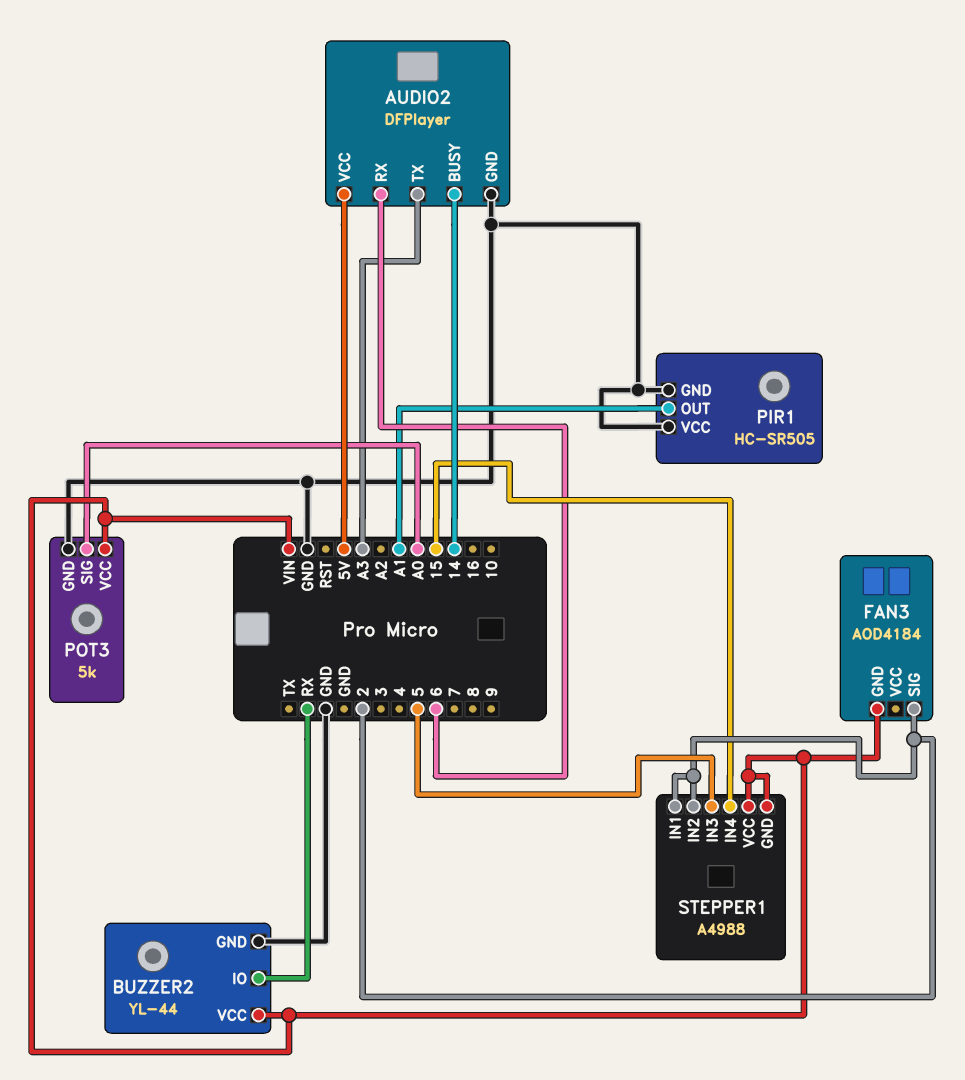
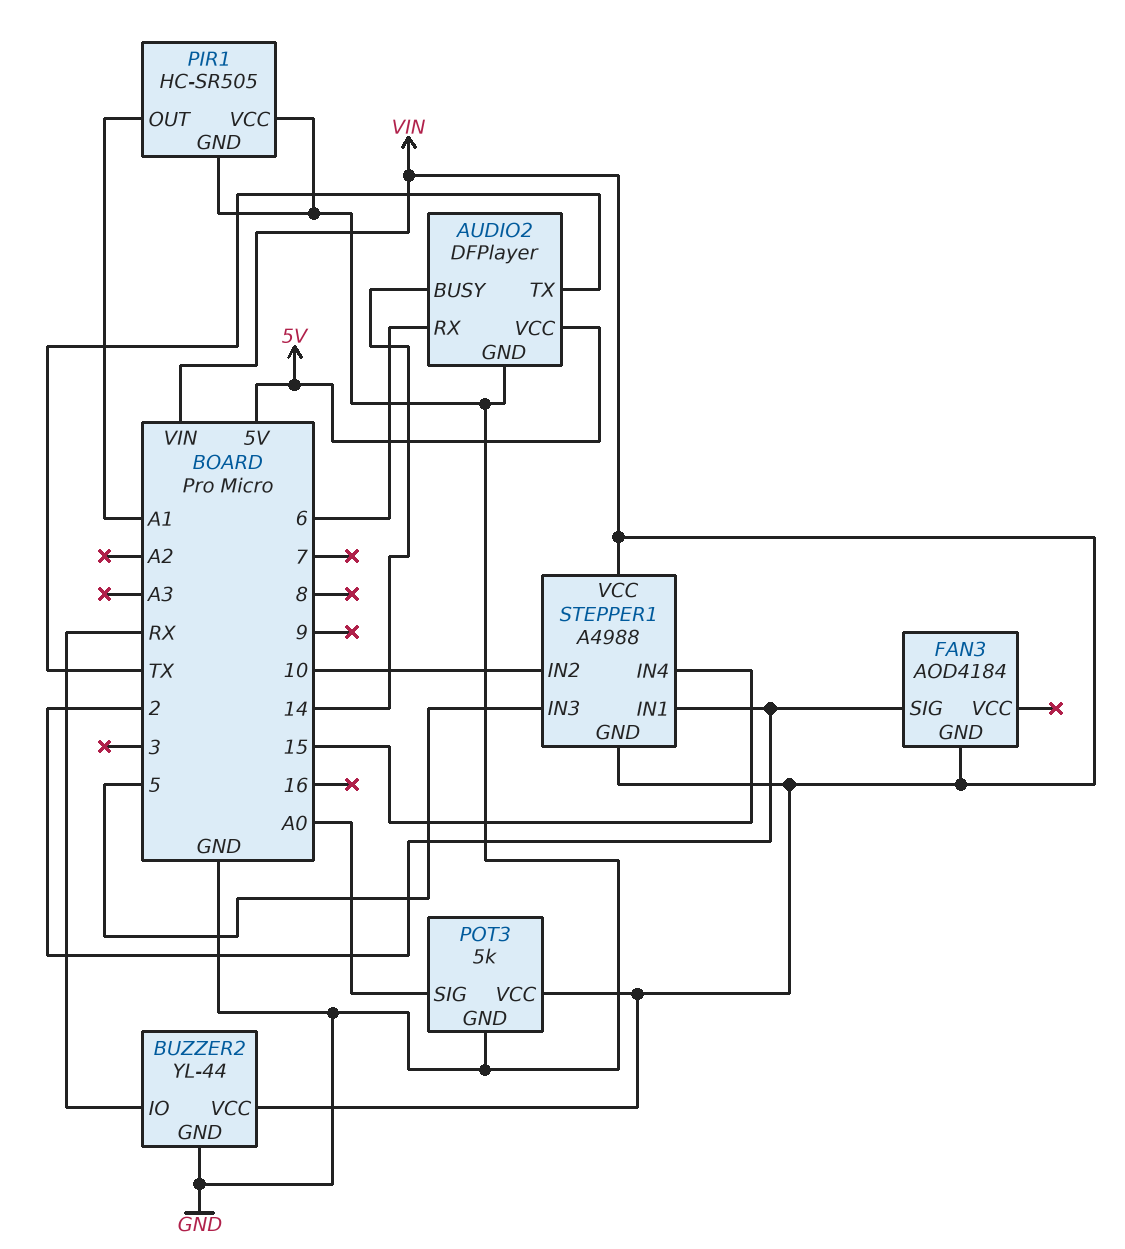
AUDIO2 pin TX: A3 -> TX
STEPPER1 pin IN2: 2 -> 10

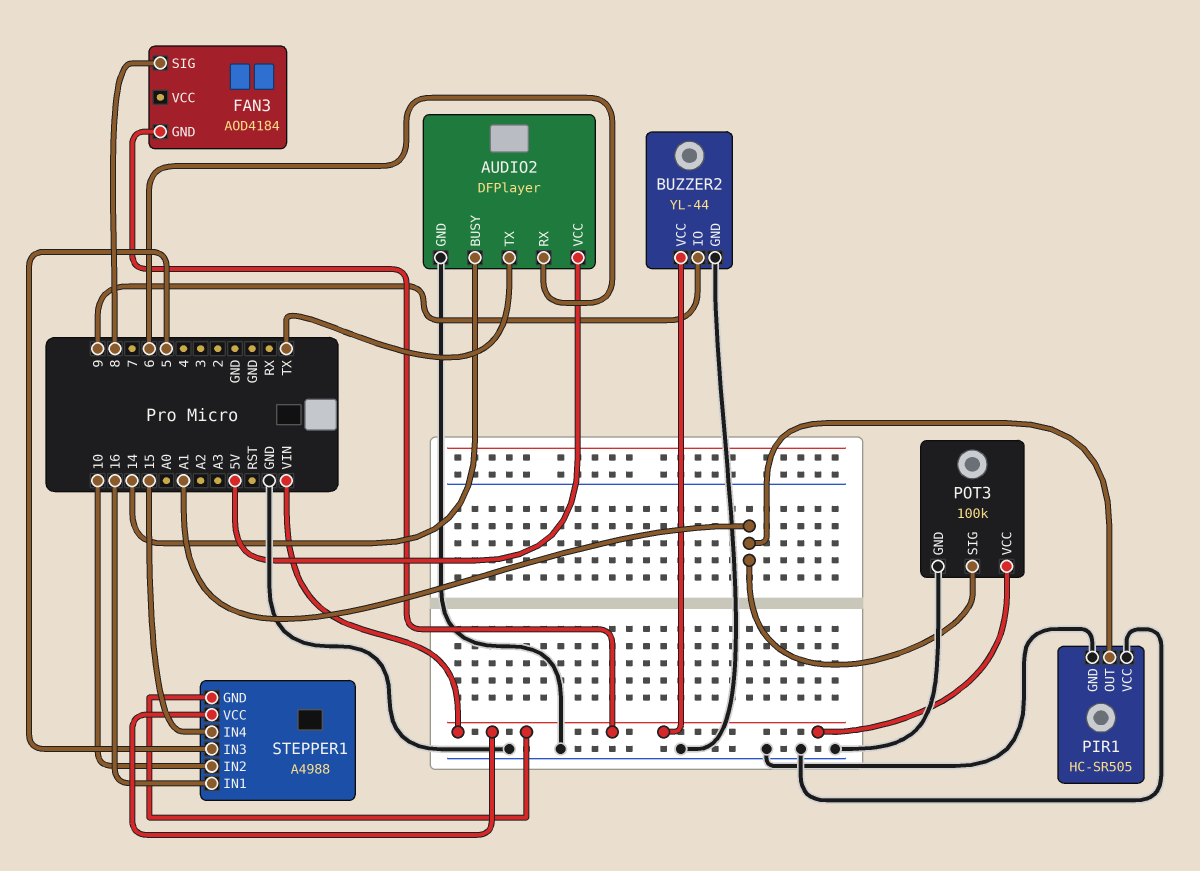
BUZZER2 pin IO: RX -> 9
FAN3 pin SIG: 2 -> 8
POT3: 5k -> 100k
POT3 pin SIG: A0 -> A1
STEPPER1 pin IN1: 2 -> 16

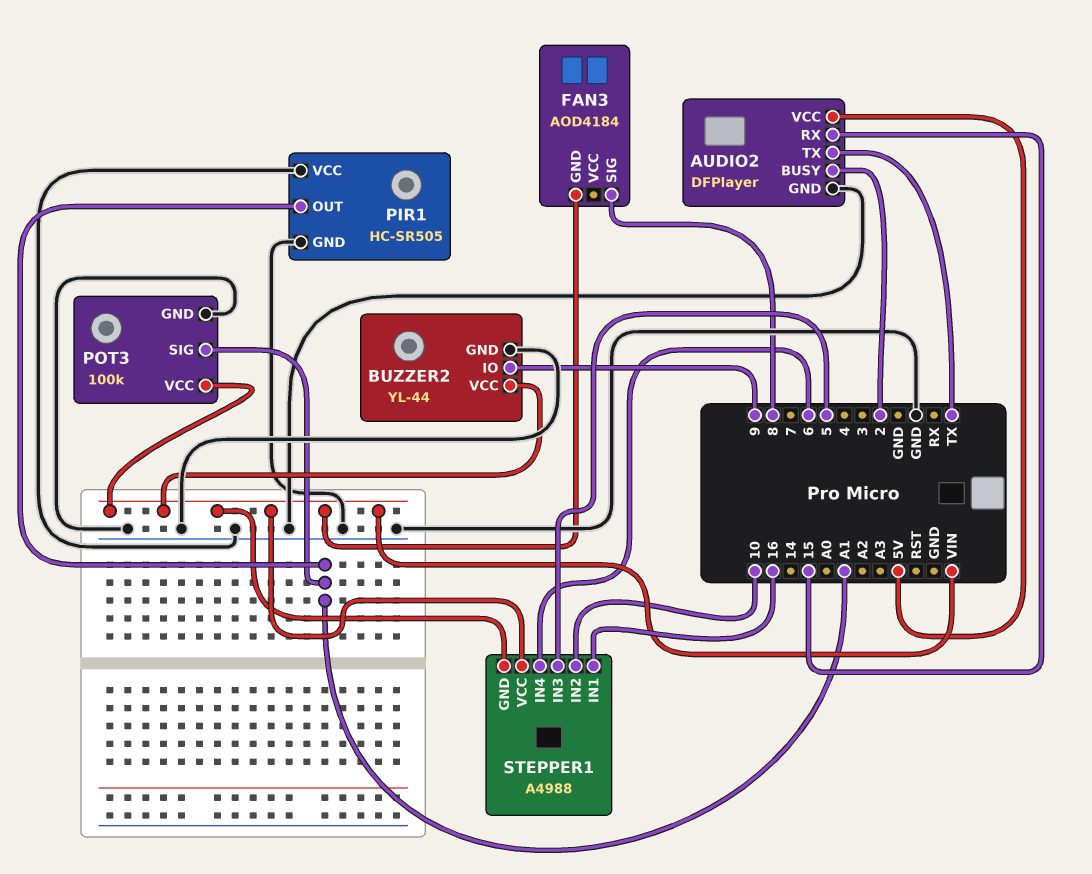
AUDIO2 pin BUSY: 14 -> 2
AUDIO2 pin RX: 6 -> 15
STEPPER1 pin IN4: 15 -> 6

